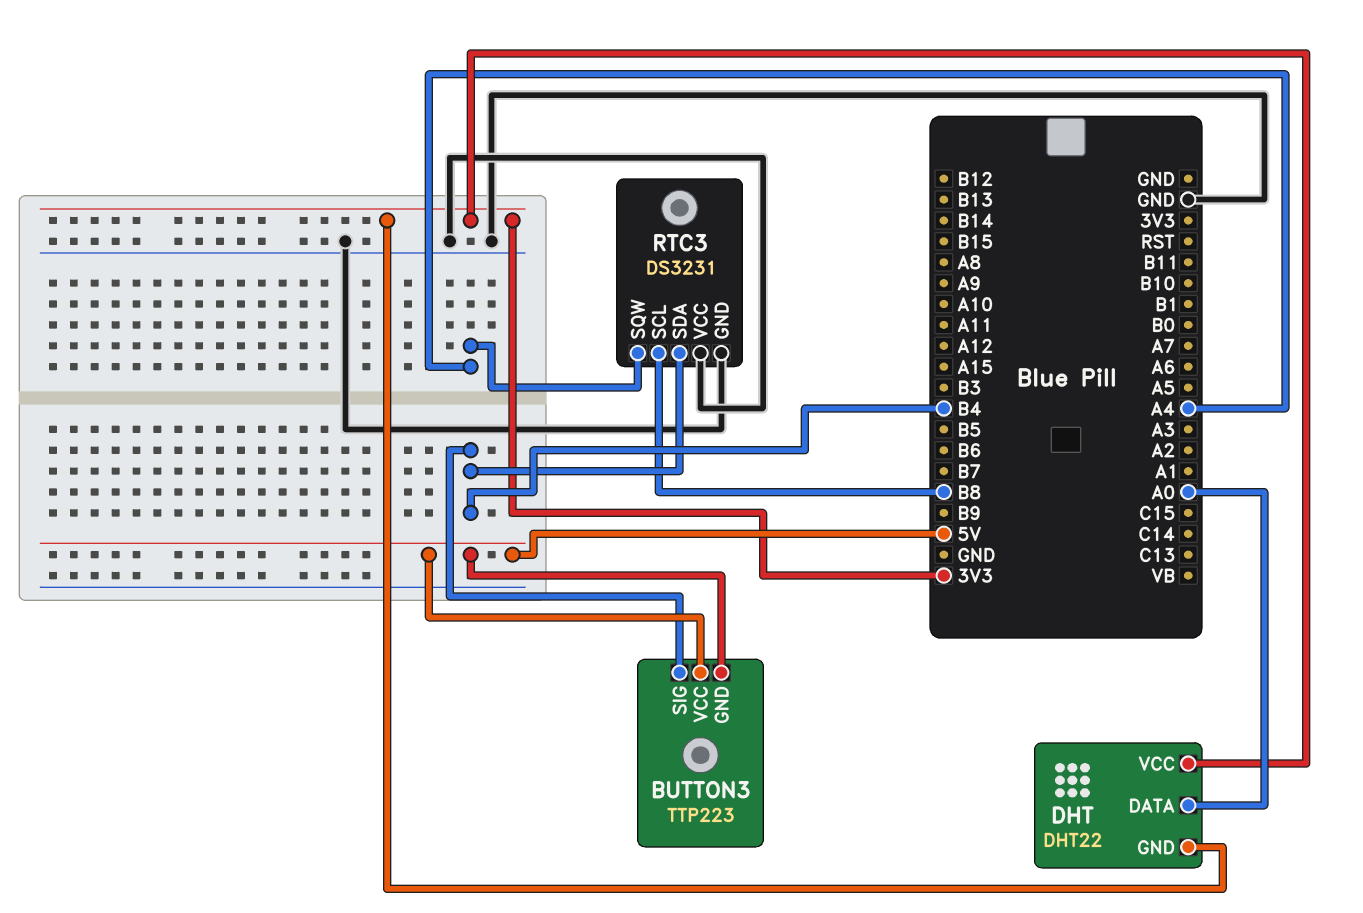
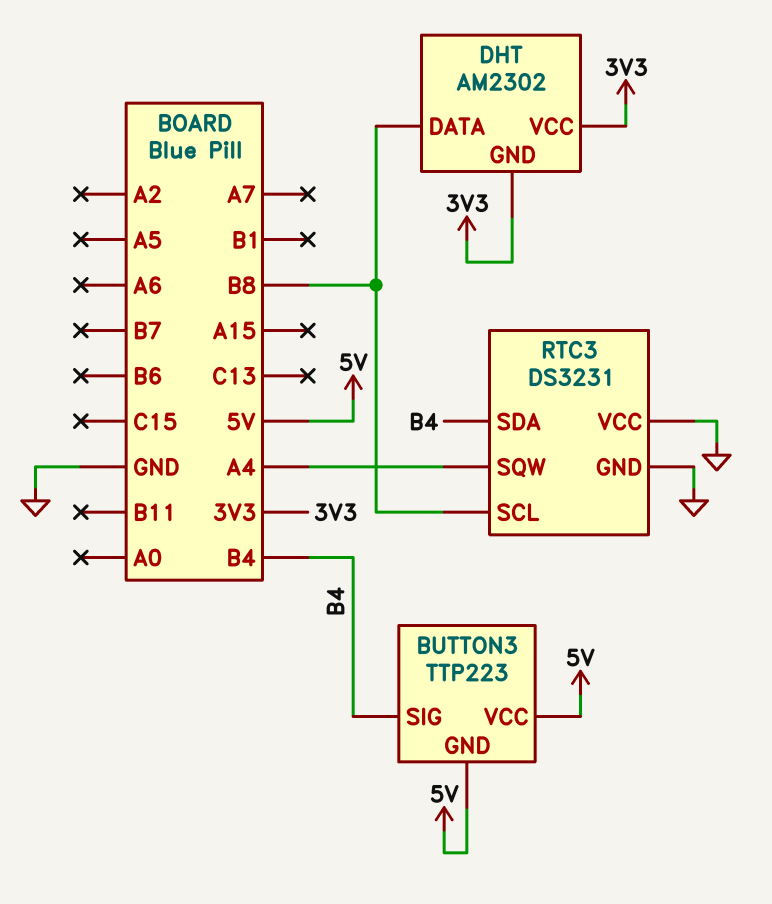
DHT: DHT22 -> AM2302
DHT pin DATA: A0 -> B8

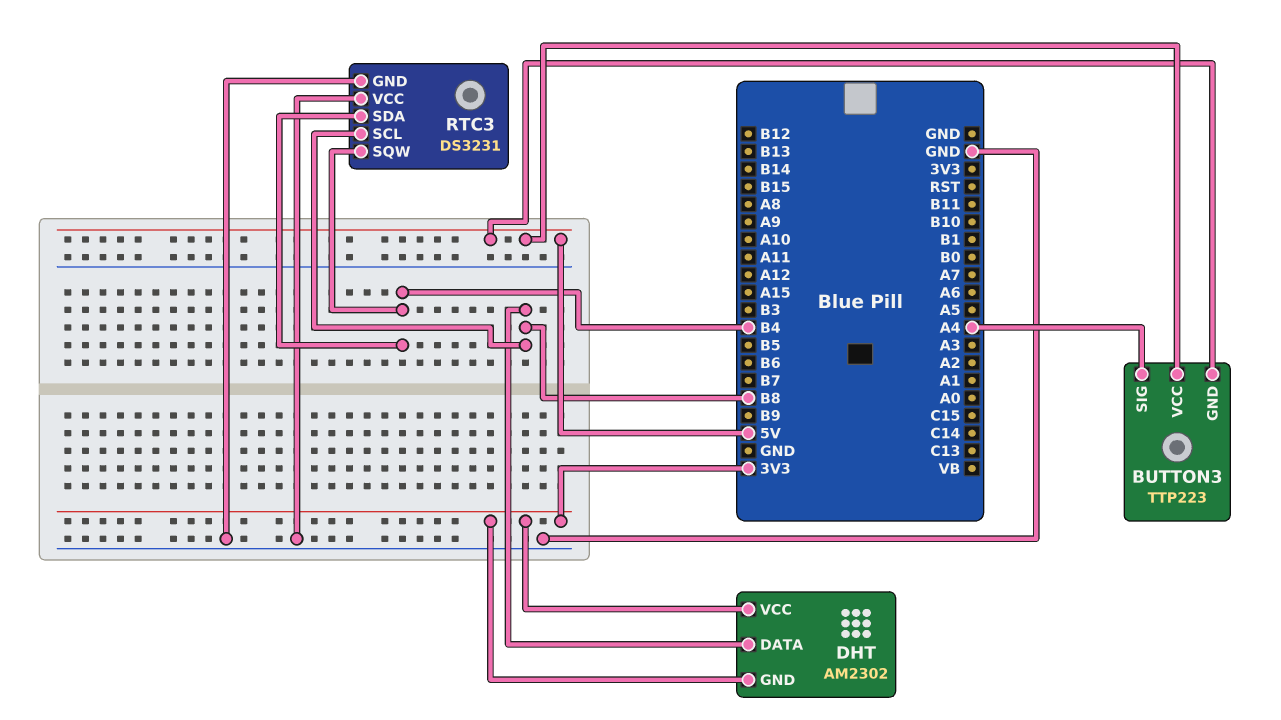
BUTTON3 pin SIG: B4 -> A4
RTC3 pin SQW: A4 -> B4

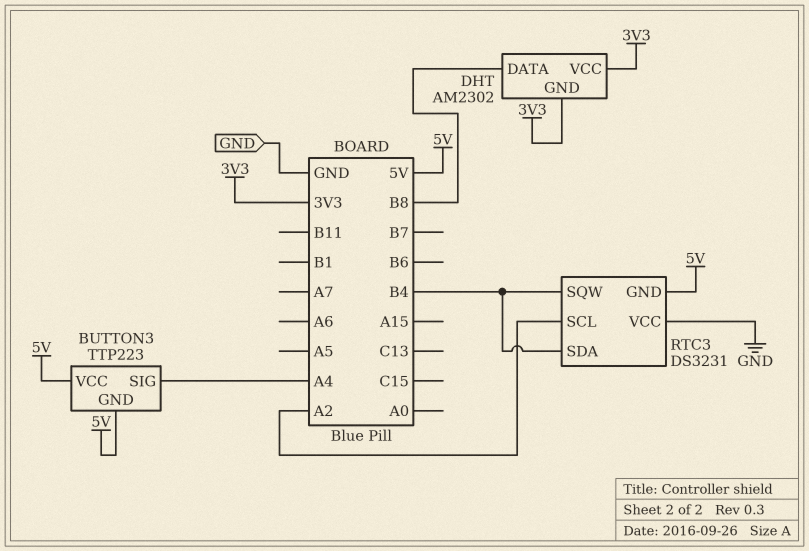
RTC3 pin GND: GND -> 5V
RTC3 pin SCL: B8 -> A2

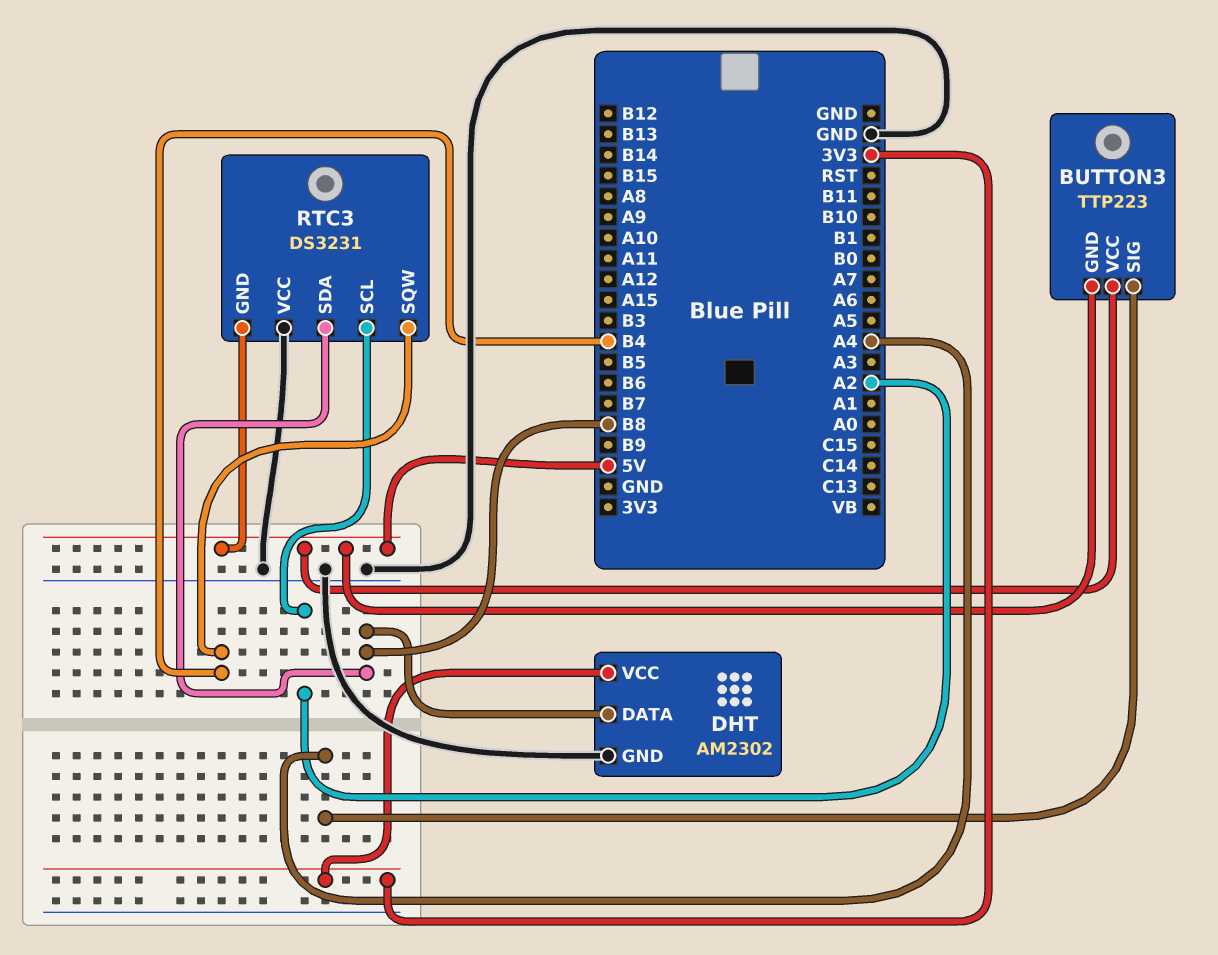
DHT pin GND: 3V3 -> GND
RTC3 pin SDA: B4 -> B8

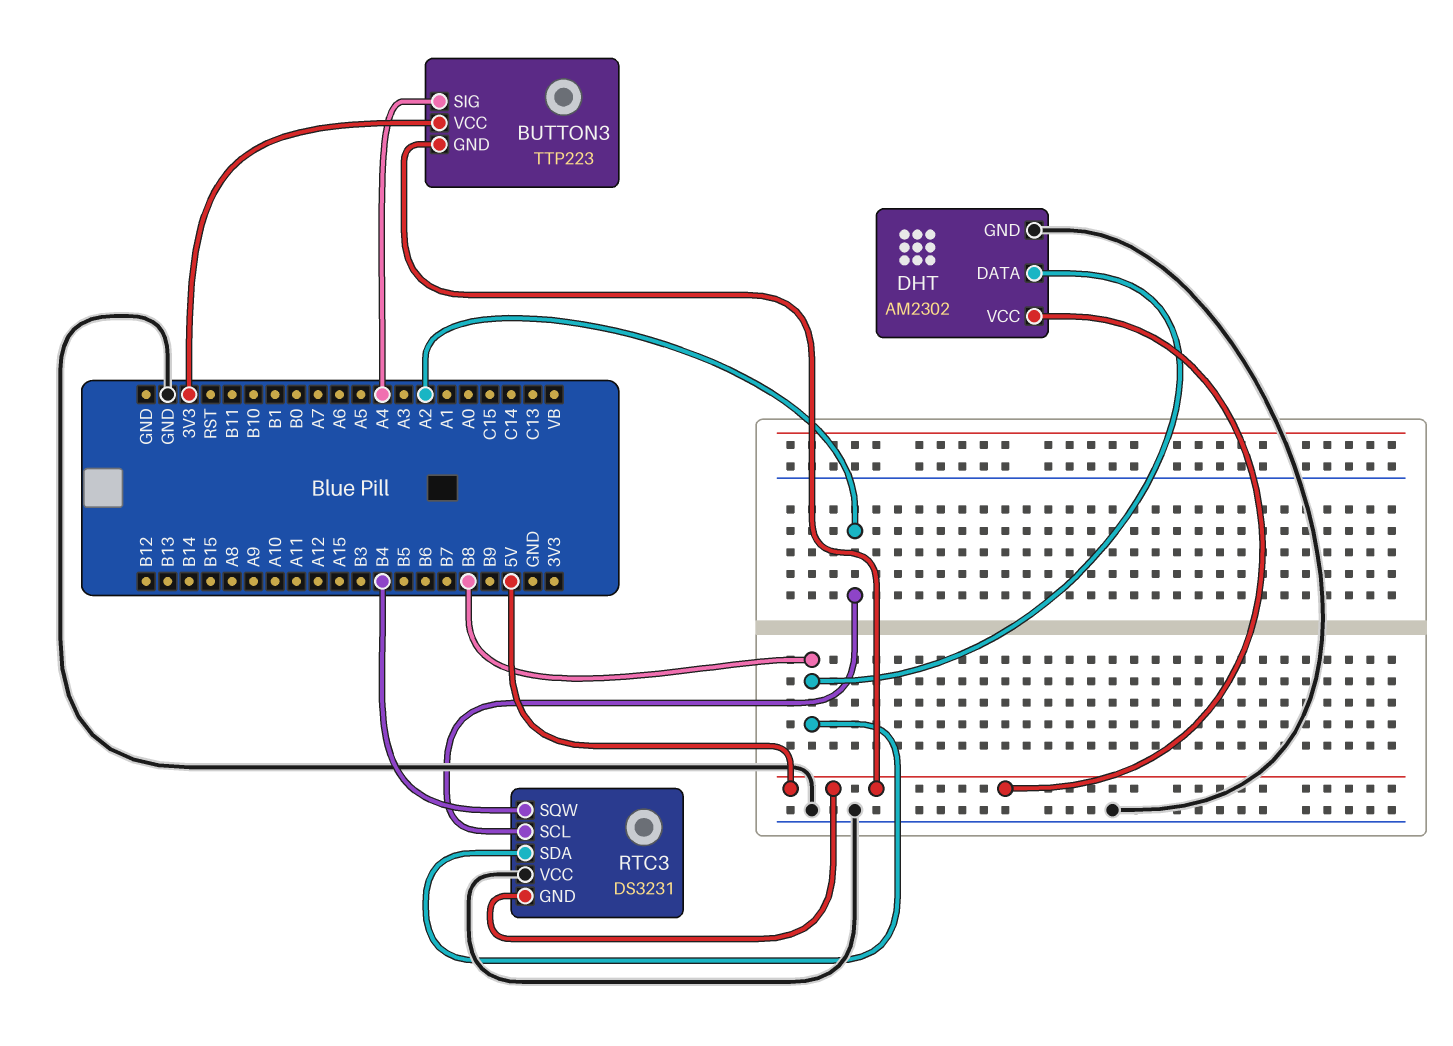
BUTTON3 pin VCC: 5V -> 3V3
DHT pin VCC: 3V3 -> 5V

